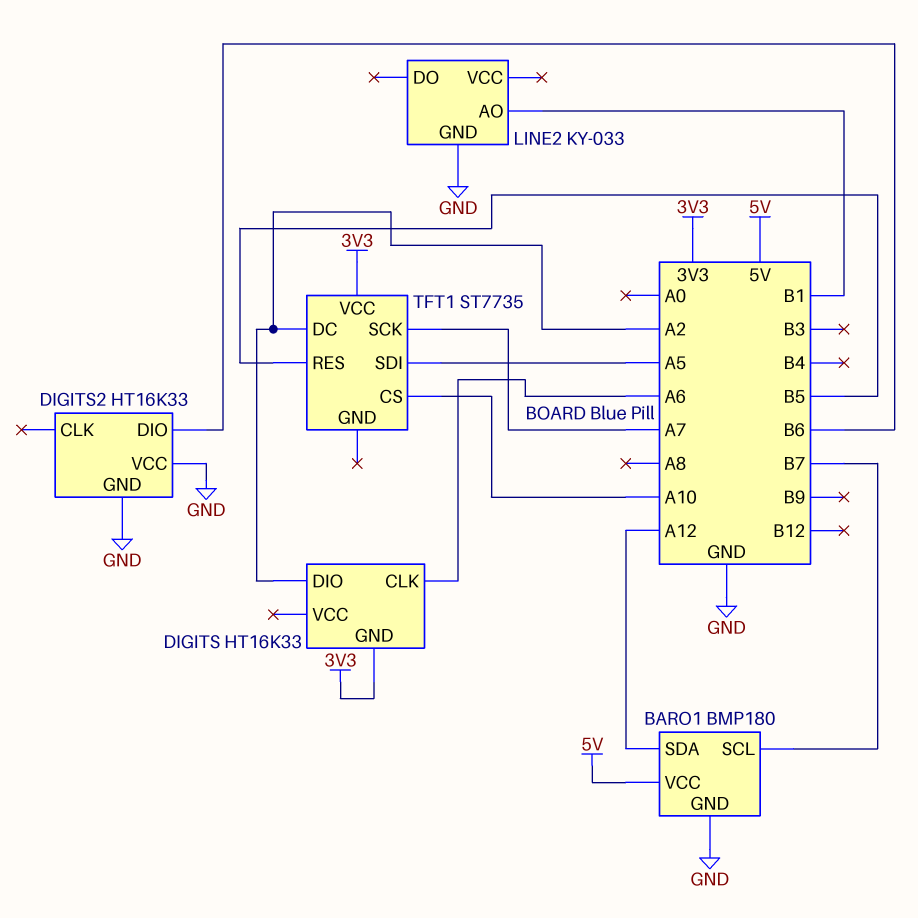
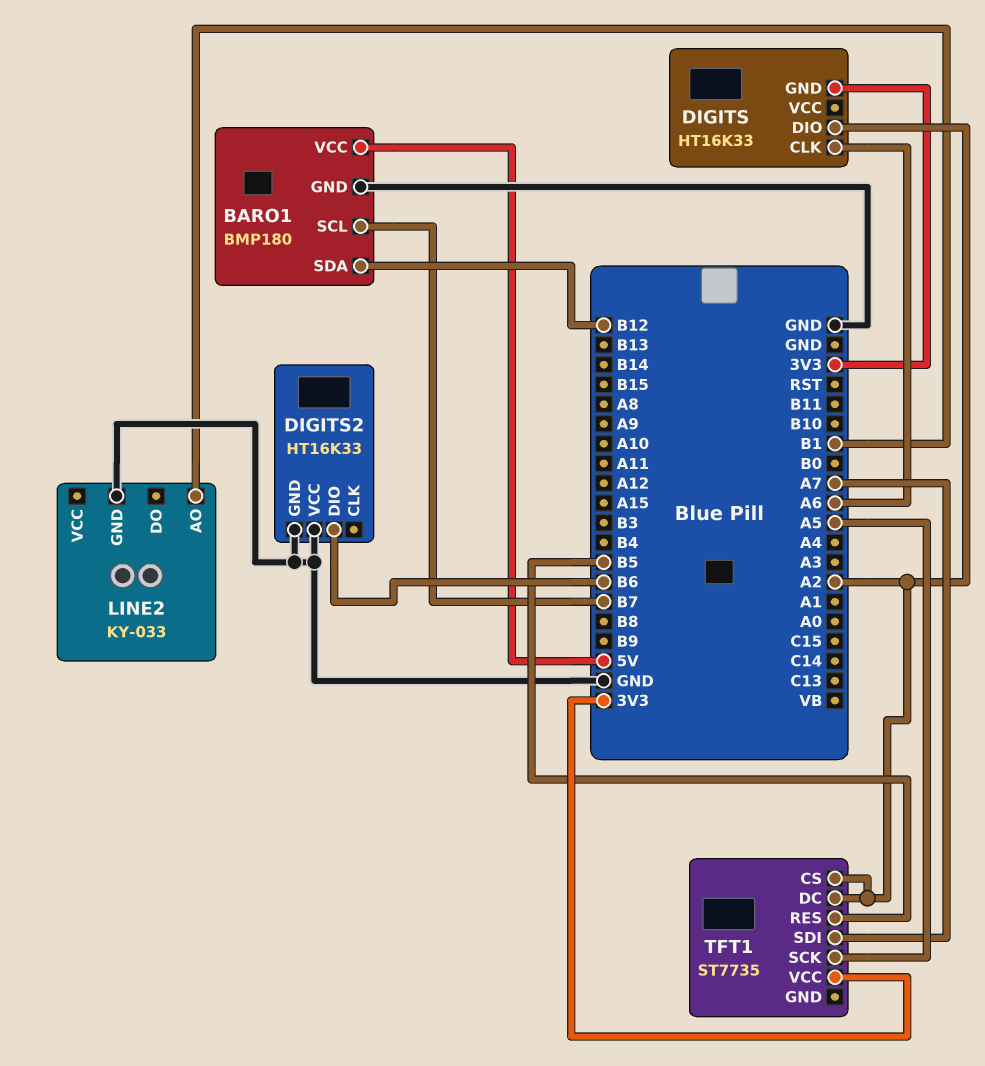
BARO1 pin SDA: A12 -> B12
TFT1 pin CS: A10 -> A2
TFT1 pin SCK: A7 -> A5
TFT1 pin SDI: A5 -> A7

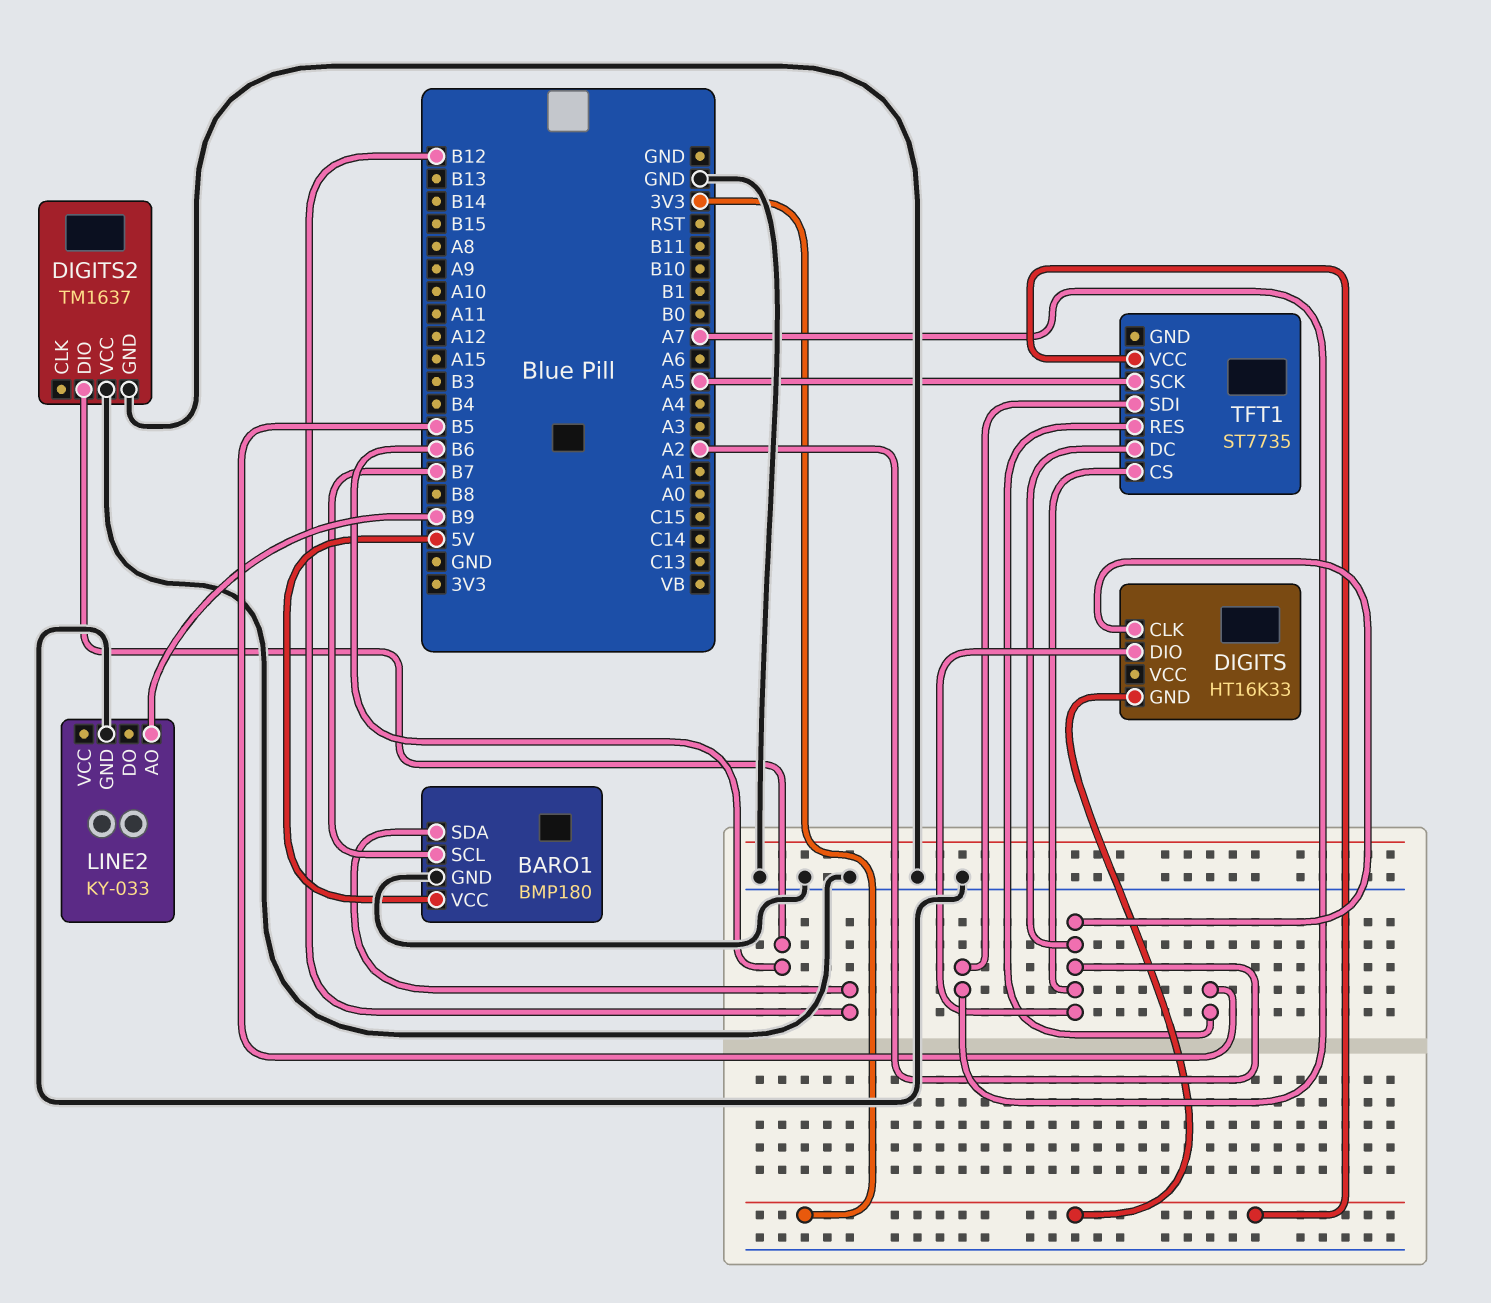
DIGITS pin CLK: A6 -> A2
DIGITS2: HT16K33 -> TM1637
LINE2 pin AO: B1 -> B9

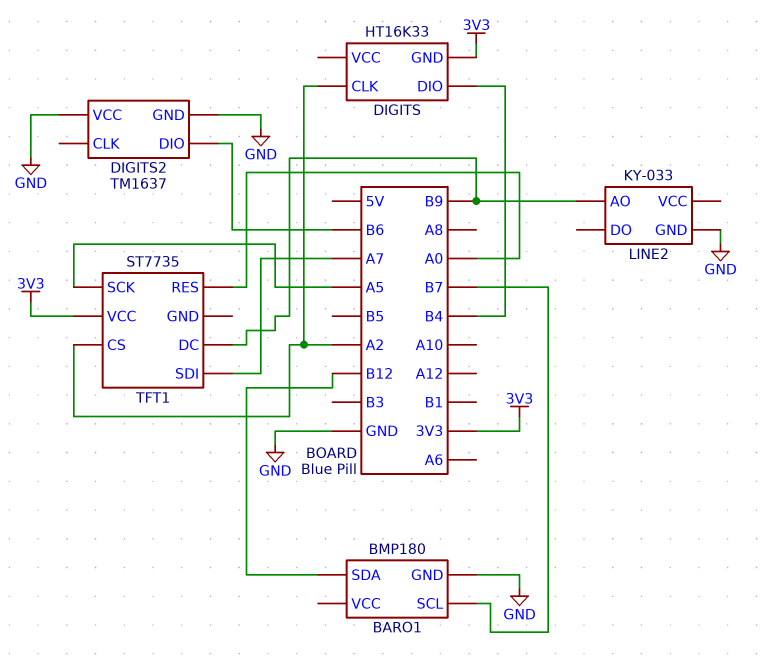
BARO1 pin VCC: 5V -> none
DIGITS pin DIO: A2 -> B4
TFT1 pin DC: A2 -> B9
TFT1 pin RES: B5 -> A0

